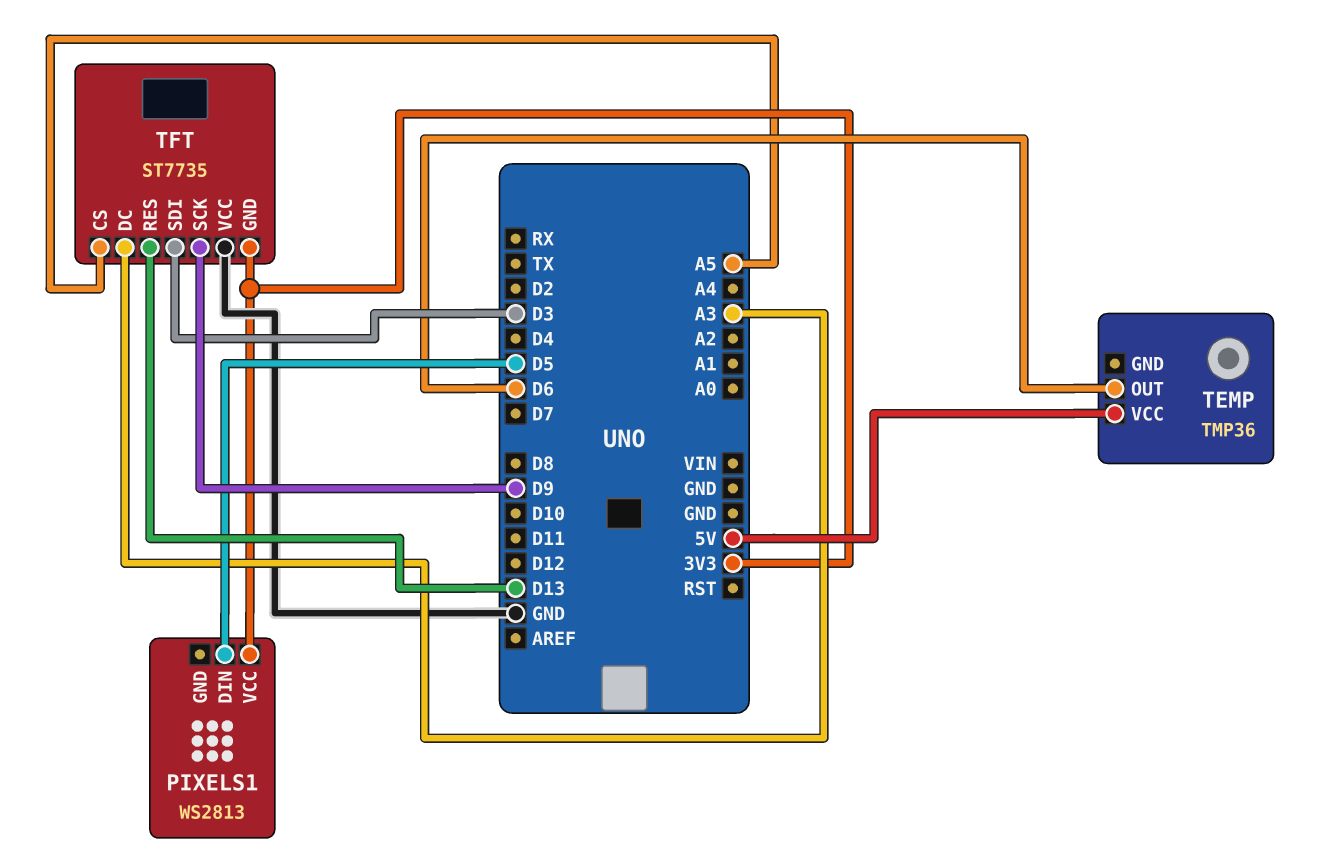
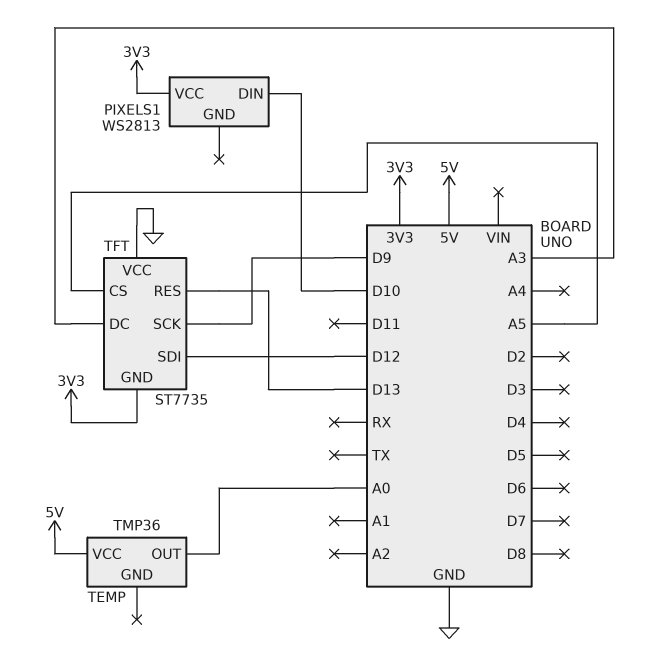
PIXELS1 pin DIN: D5 -> D10
TEMP pin OUT: D6 -> A0
TFT pin SDI: D3 -> D12

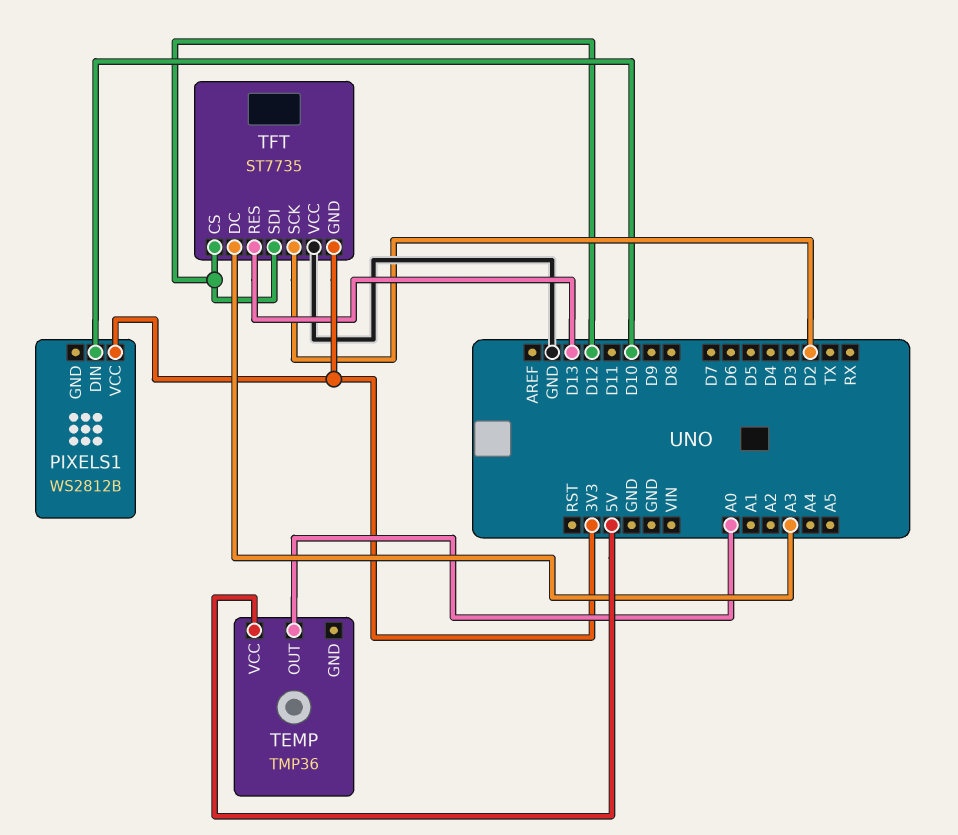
PIXELS1: WS2813 -> WS2812B
TFT pin CS: A5 -> D12
TFT pin SCK: D9 -> D2

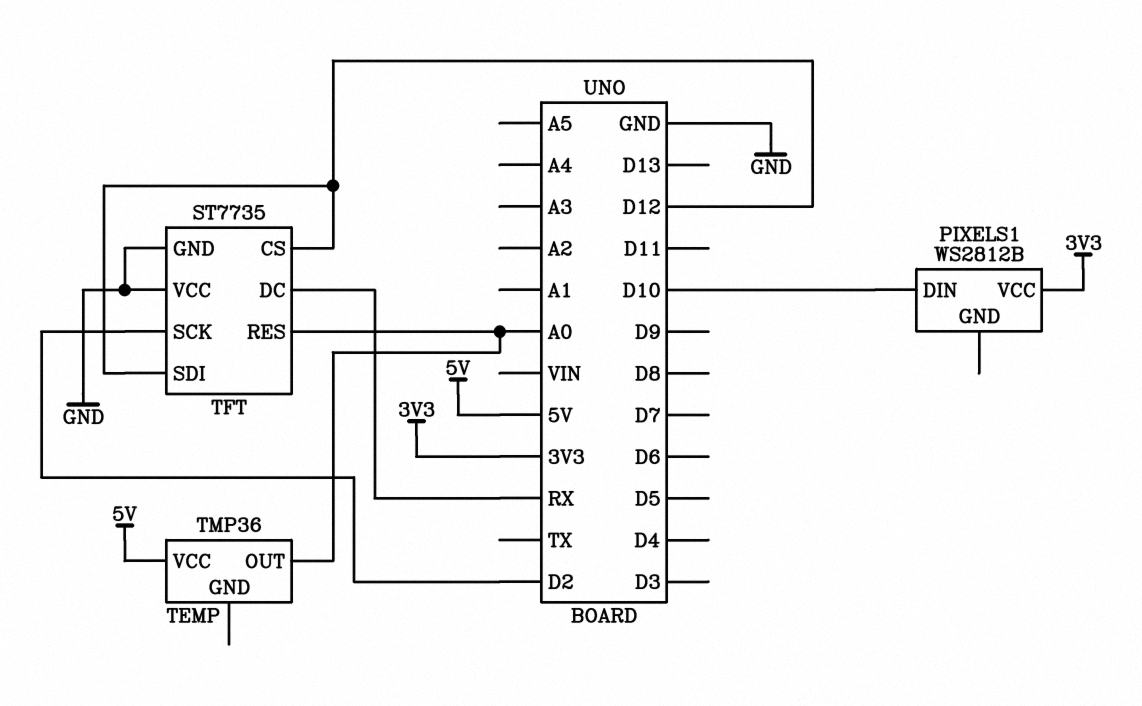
TFT pin DC: A3 -> RX
TFT pin GND: 3V3 -> GND
TFT pin RES: D13 -> A0

